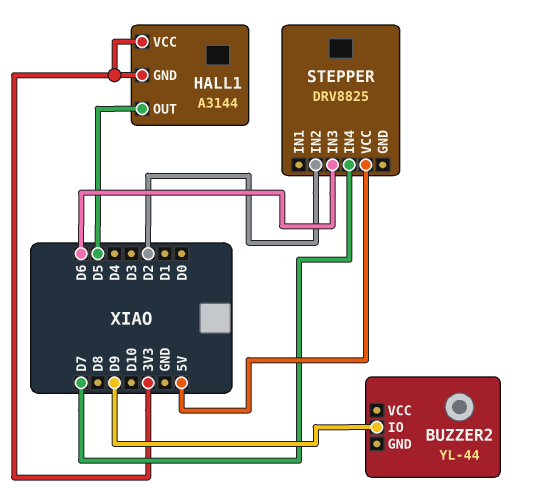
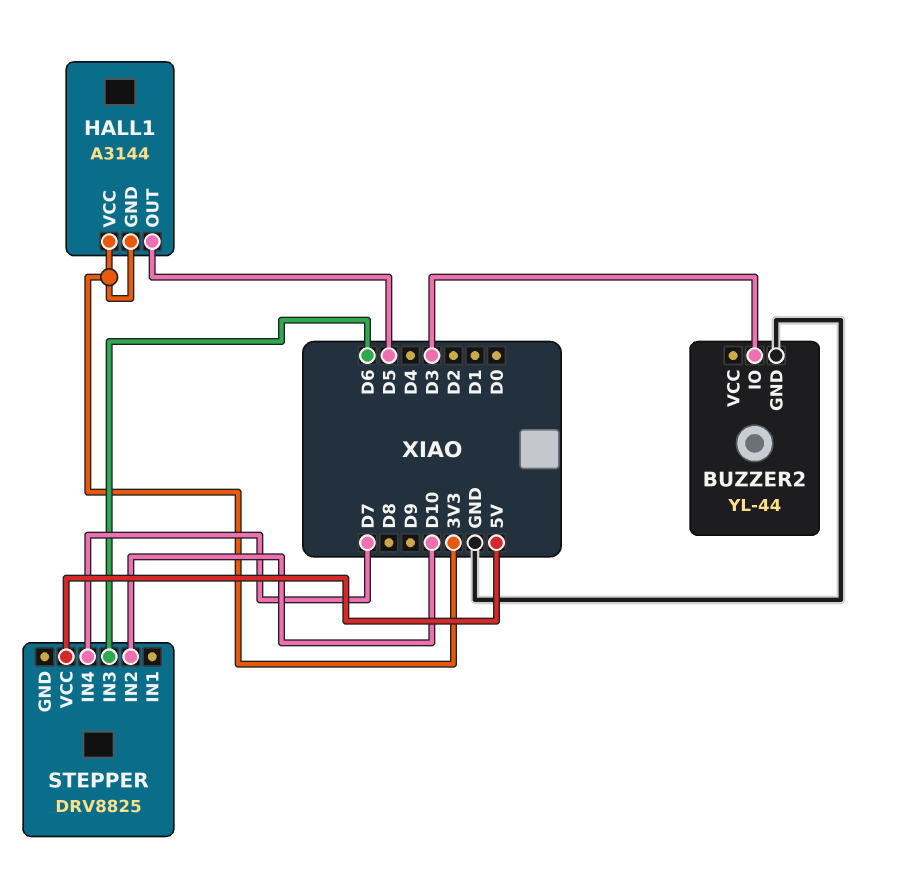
BUZZER2 pin GND: none -> GND
BUZZER2 pin IO: D9 -> D3
STEPPER pin IN2: D2 -> D10

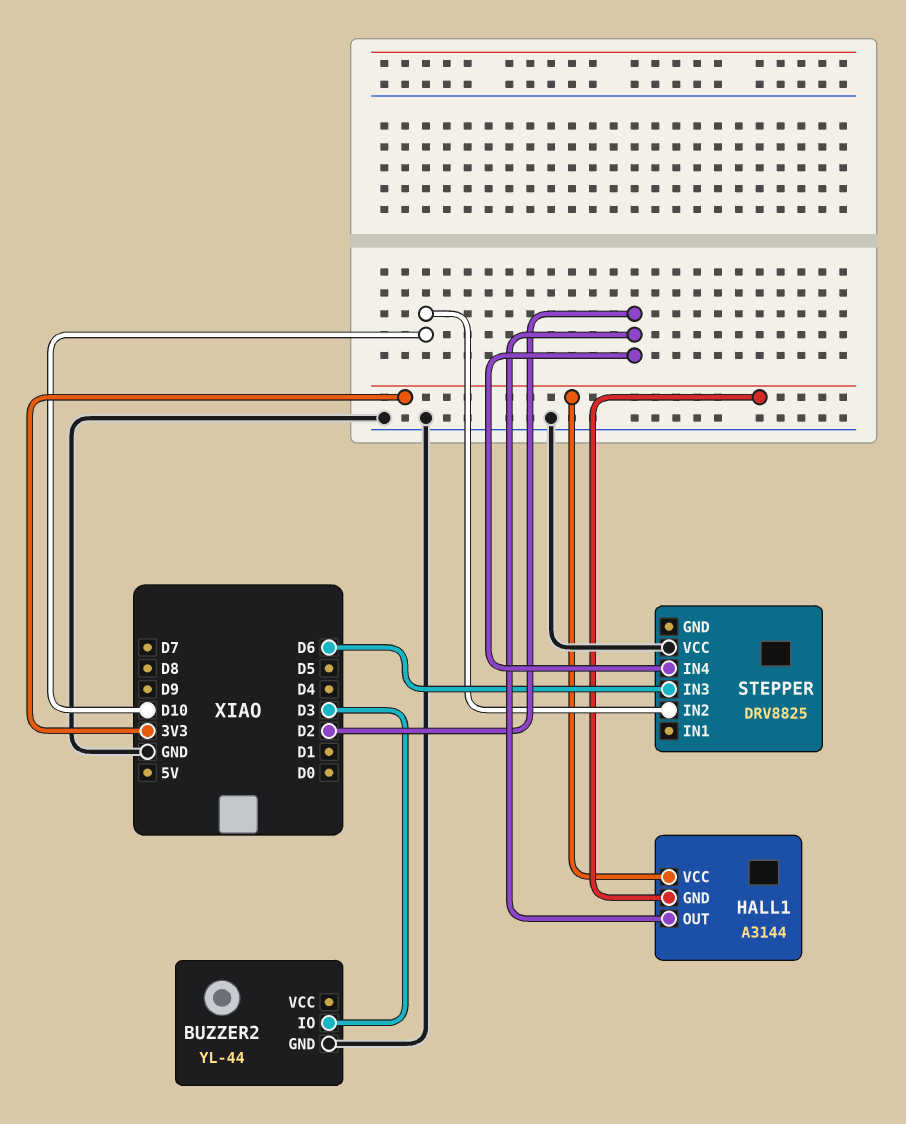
HALL1 pin OUT: D5 -> D2
STEPPER pin IN4: D7 -> D2
STEPPER pin VCC: 5V -> GND

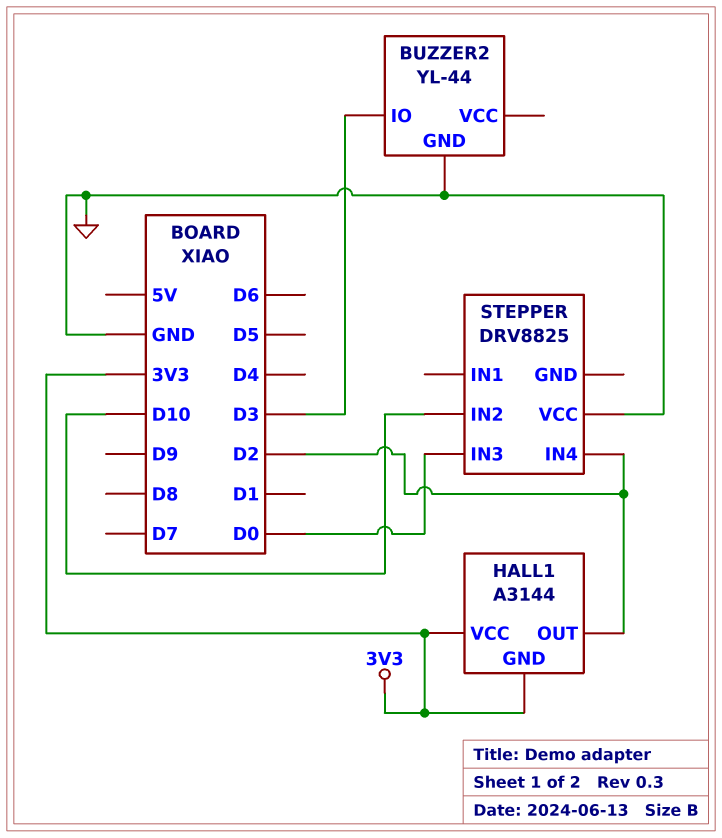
STEPPER pin IN3: D6 -> D0

